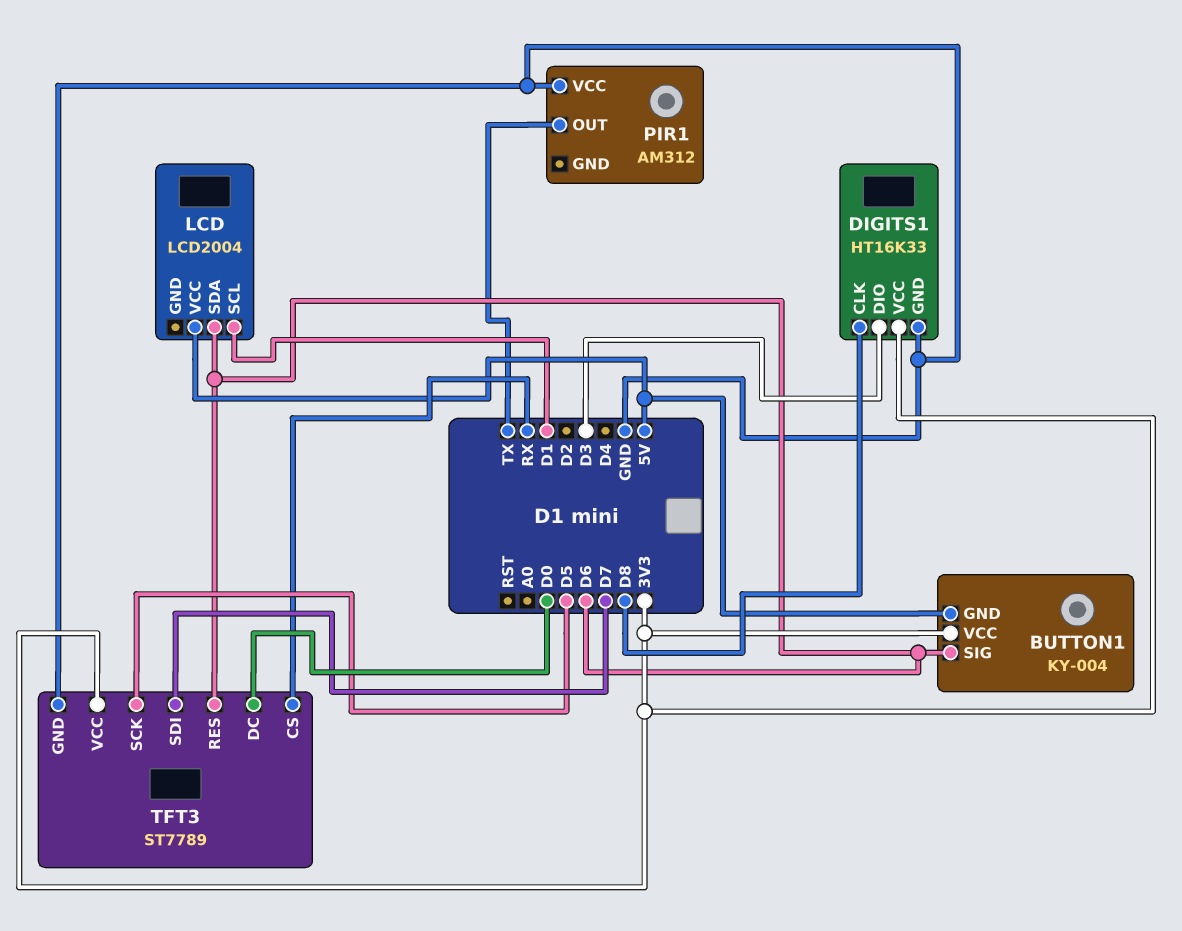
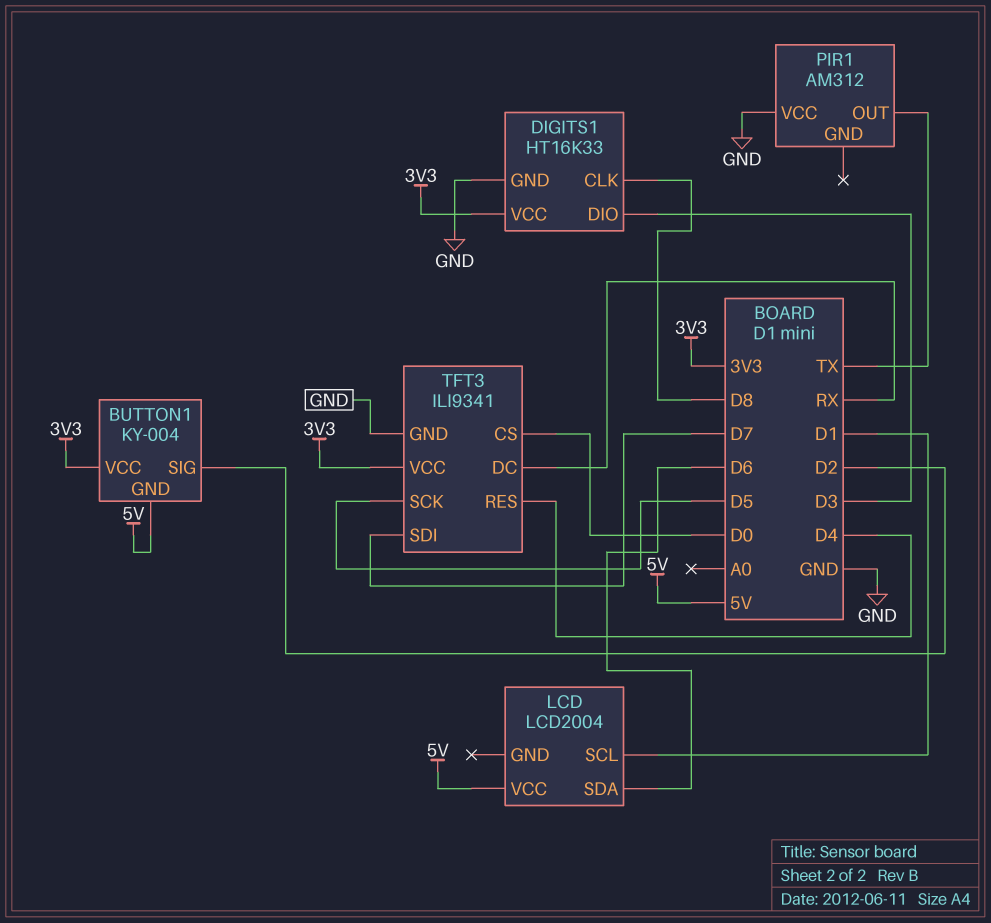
BUTTON1 pin SIG: D6 -> D2
TFT3: ST7789 -> ILI9341
TFT3 pin CS: RX -> D0
TFT3 pin DC: D0 -> RX
TFT3 pin RES: D6 -> D4

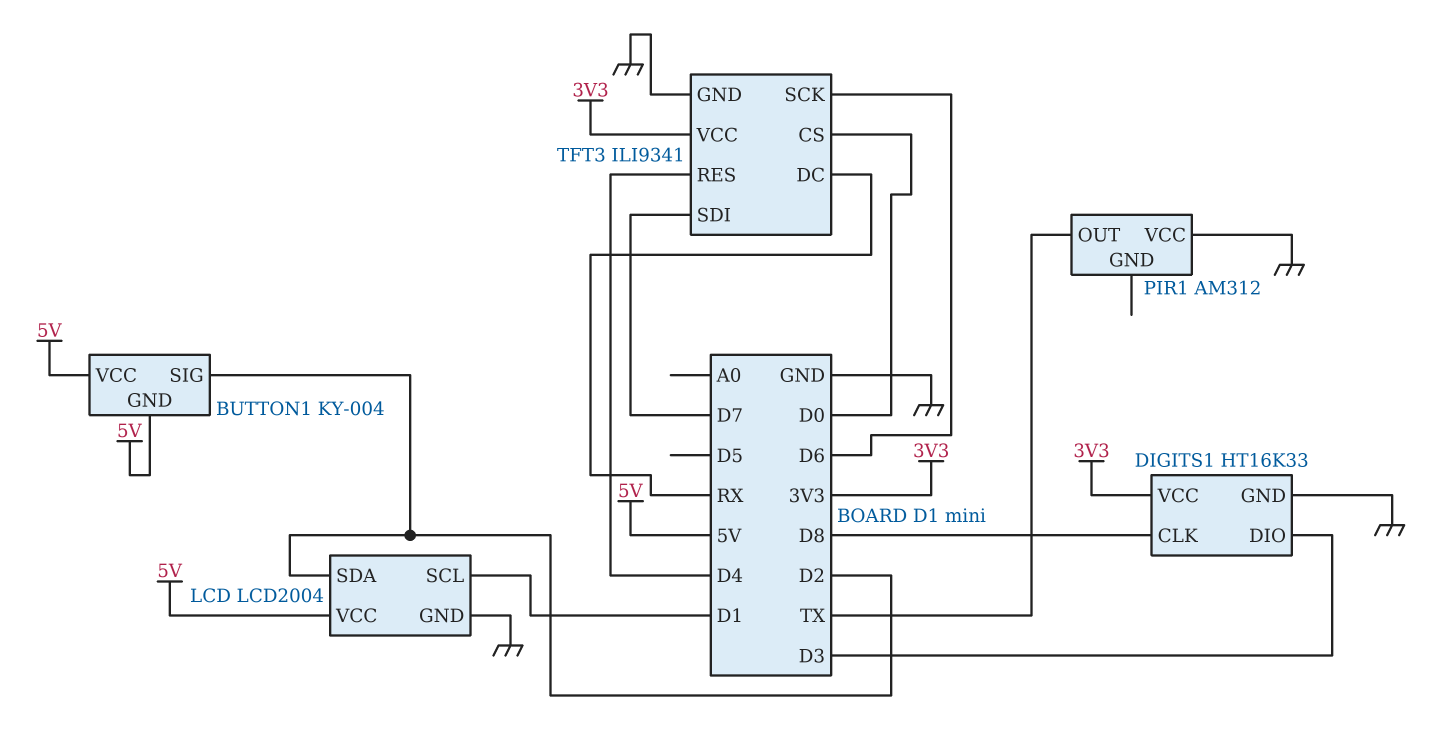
BUTTON1 pin VCC: 3V3 -> 5V
LCD pin GND: none -> GND
LCD pin SDA: D6 -> D2
TFT3 pin SCK: D5 -> D6

